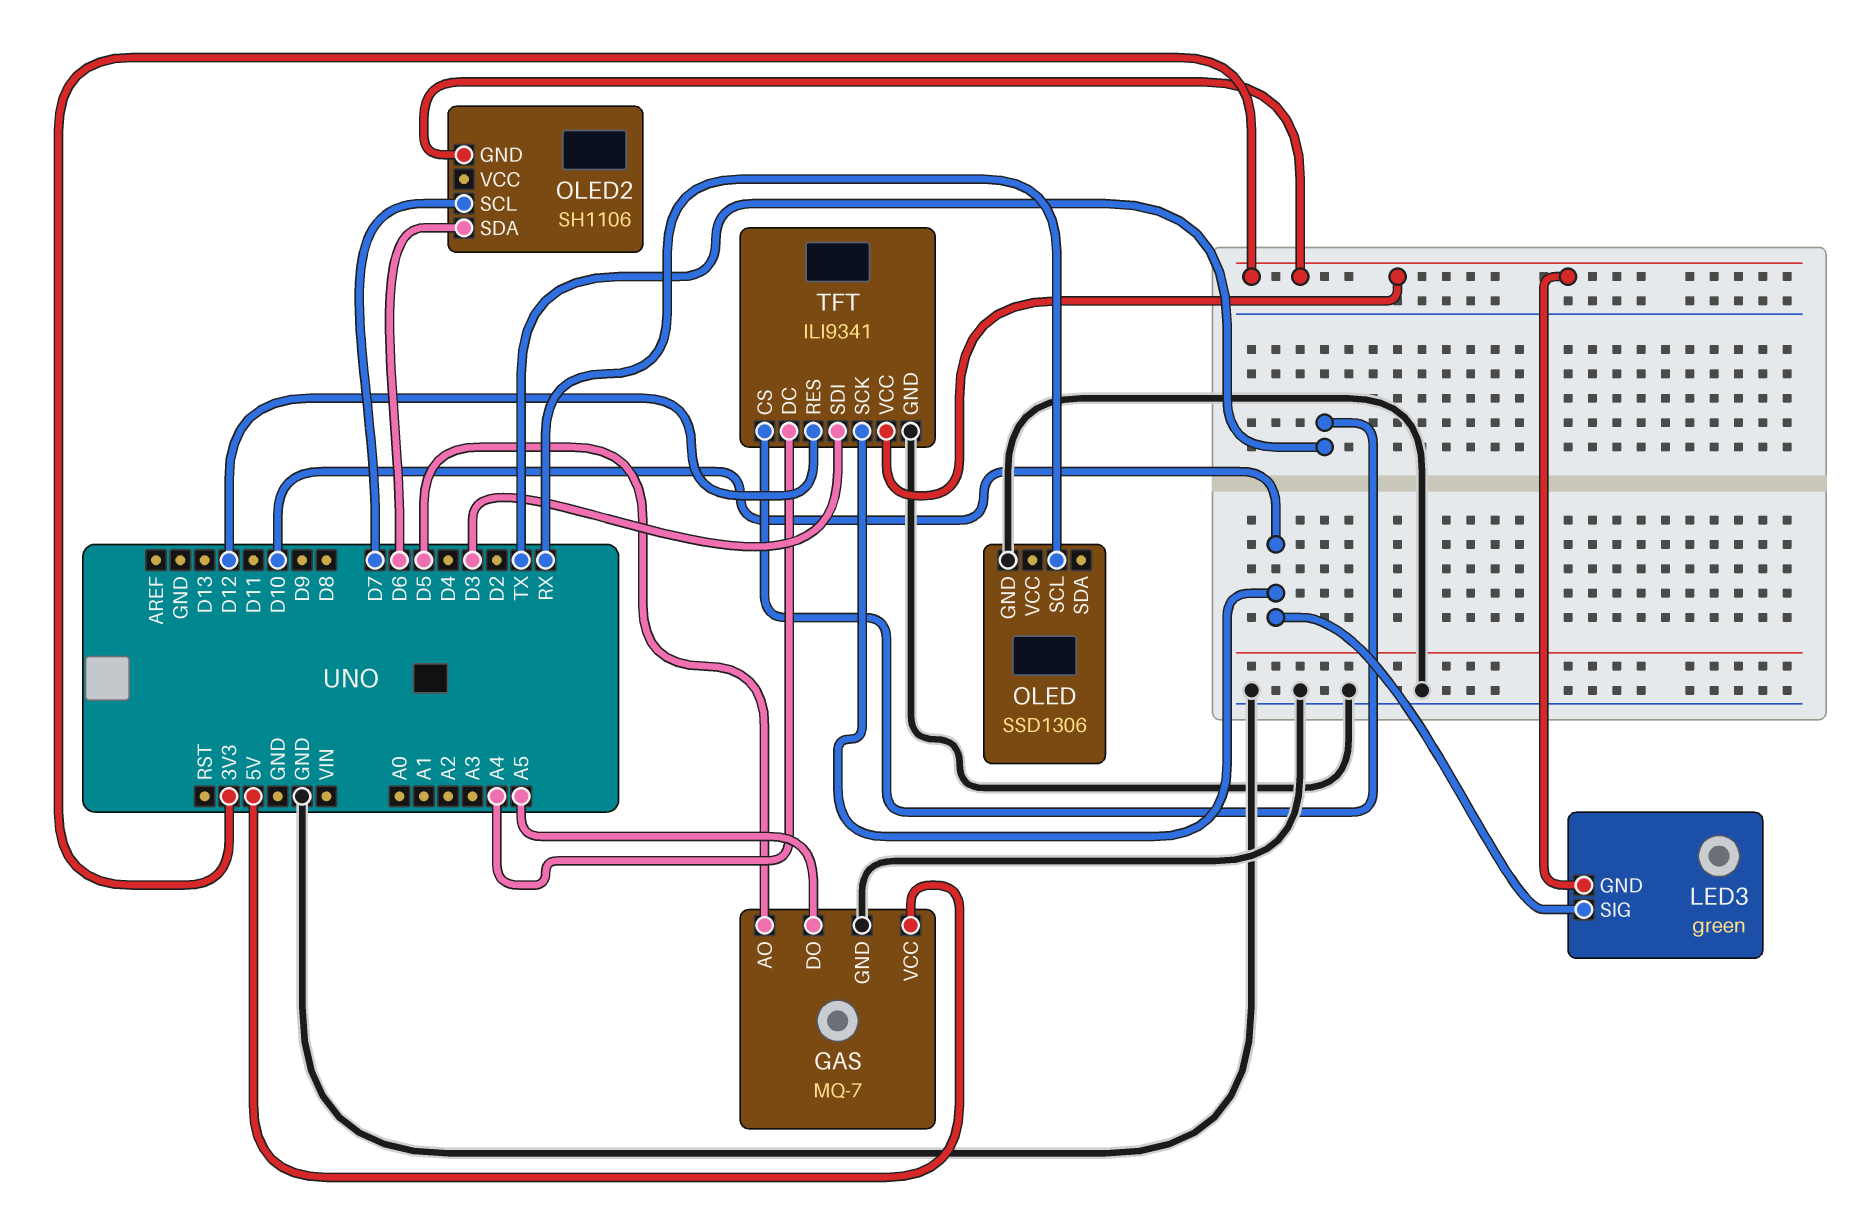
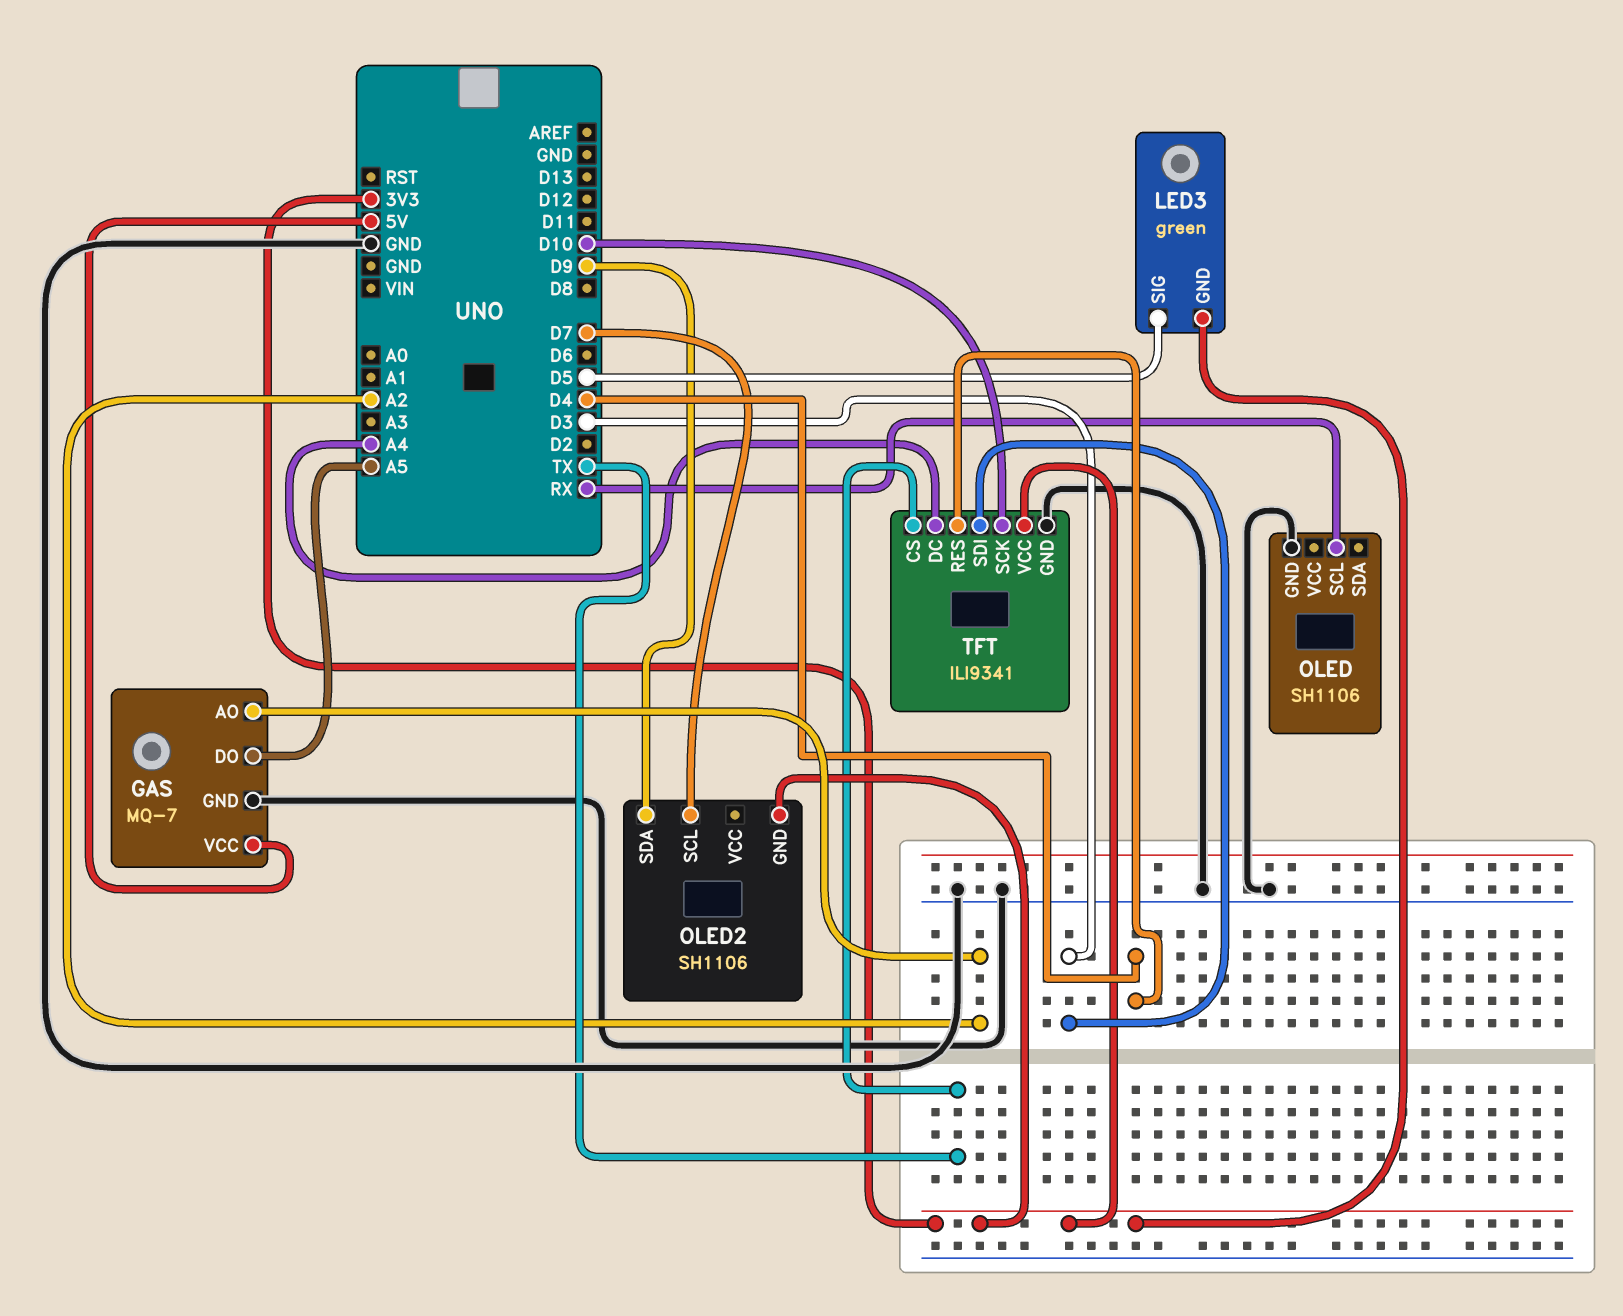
GAS pin AO: D5 -> A2
LED3 pin SIG: D10 -> D5
OLED: SSD1306 -> SH1106
OLED2 pin SDA: D6 -> D9
TFT pin RES: D12 -> D4

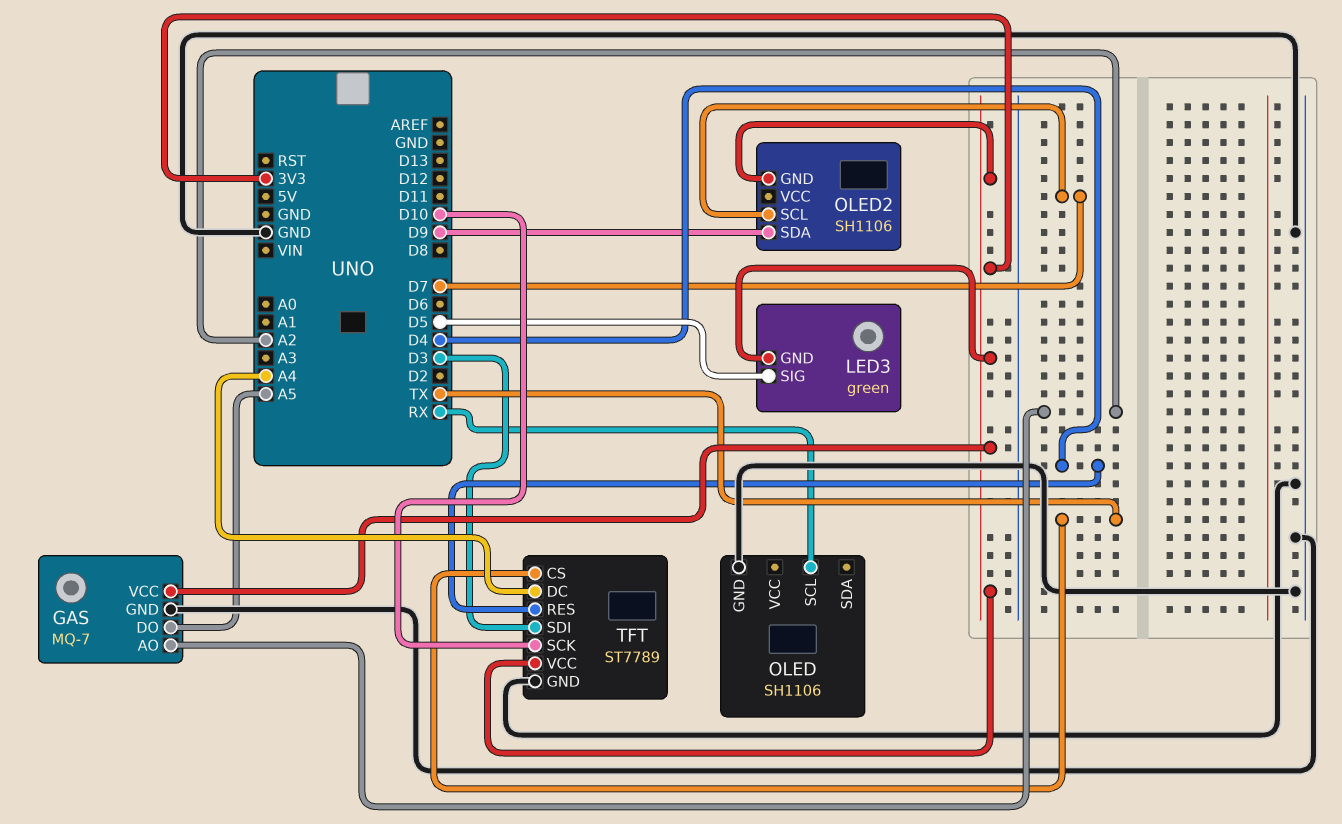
GAS pin VCC: 5V -> 3V3
TFT: ILI9341 -> ST7789

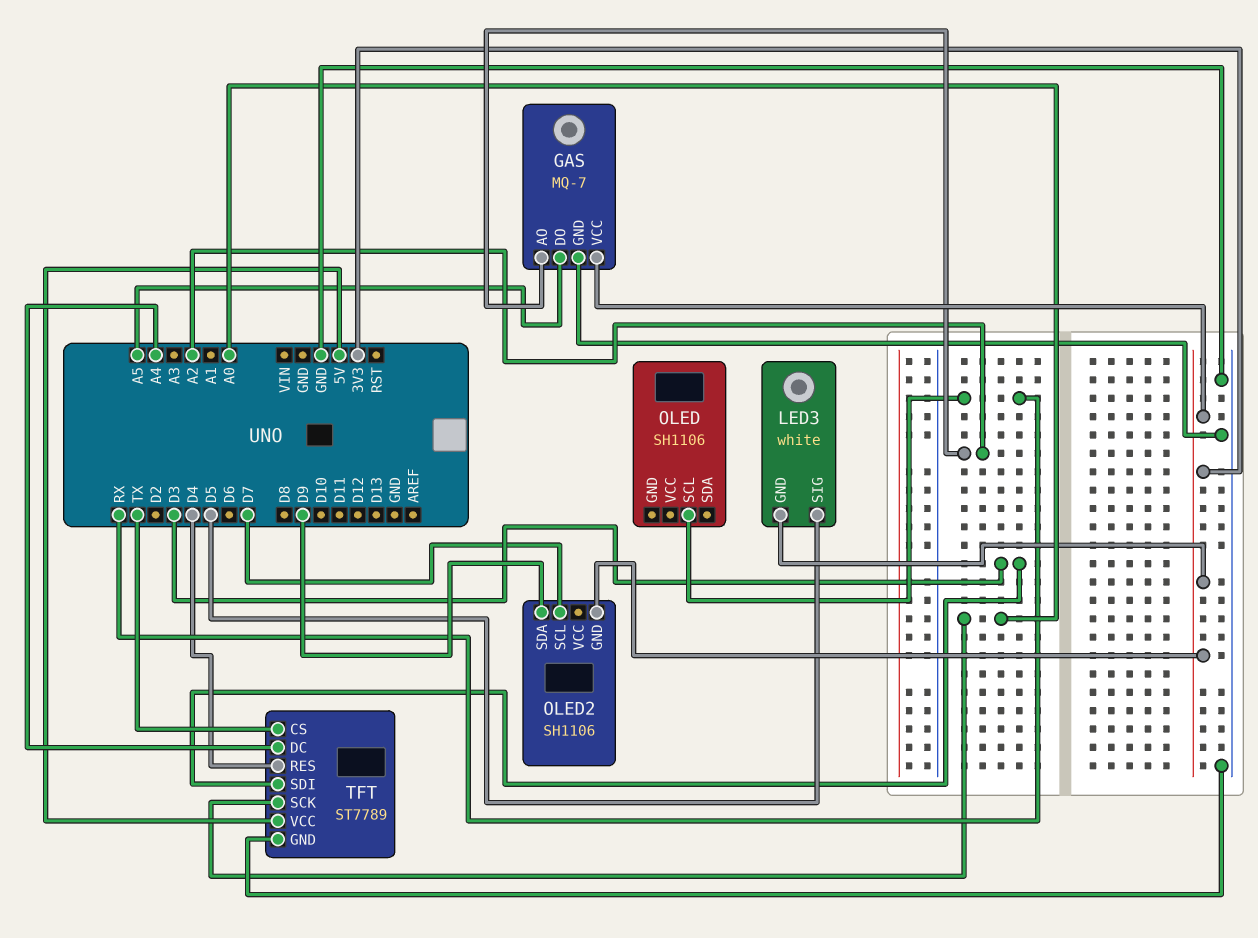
LED3: green -> white
OLED pin GND: GND -> none
TFT pin SCK: D10 -> A0
TFT pin VCC: 3V3 -> 5V

